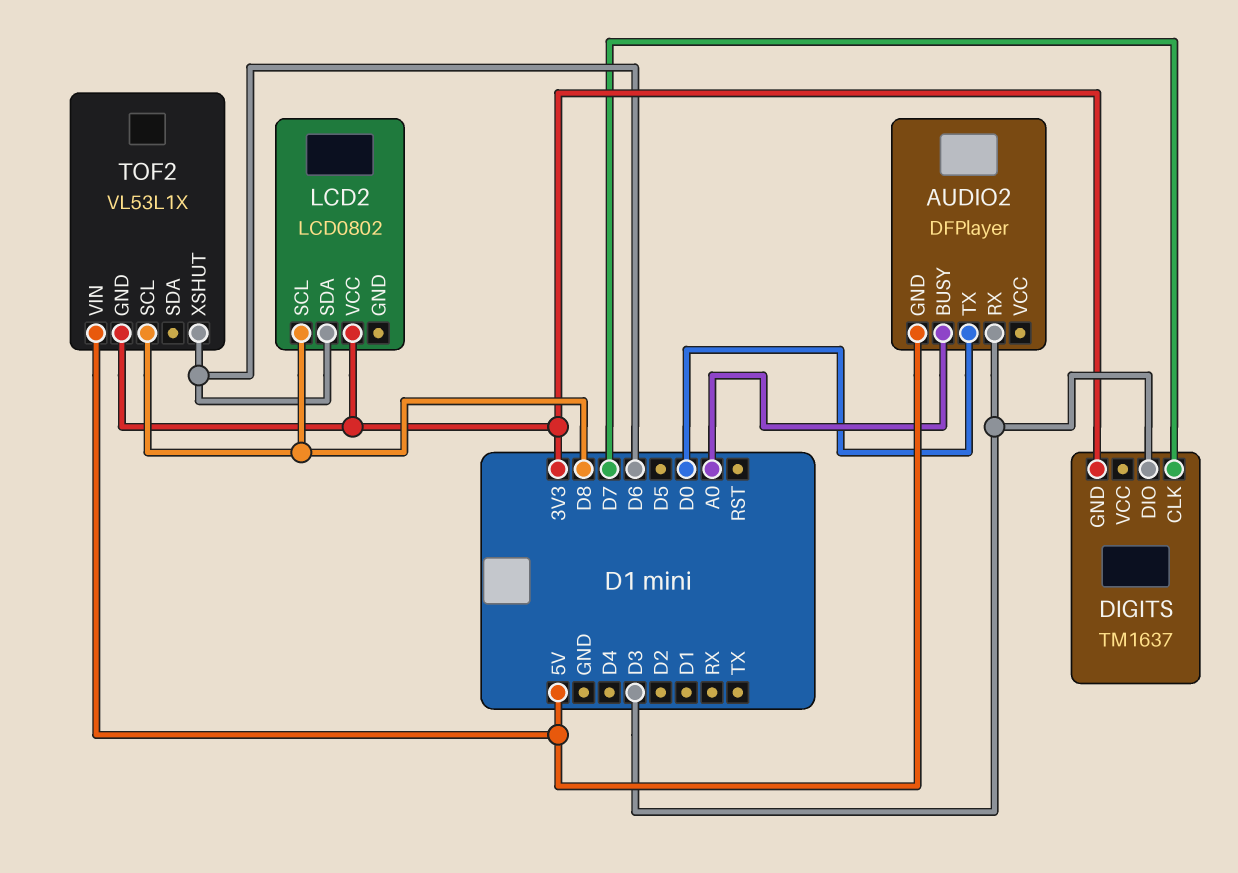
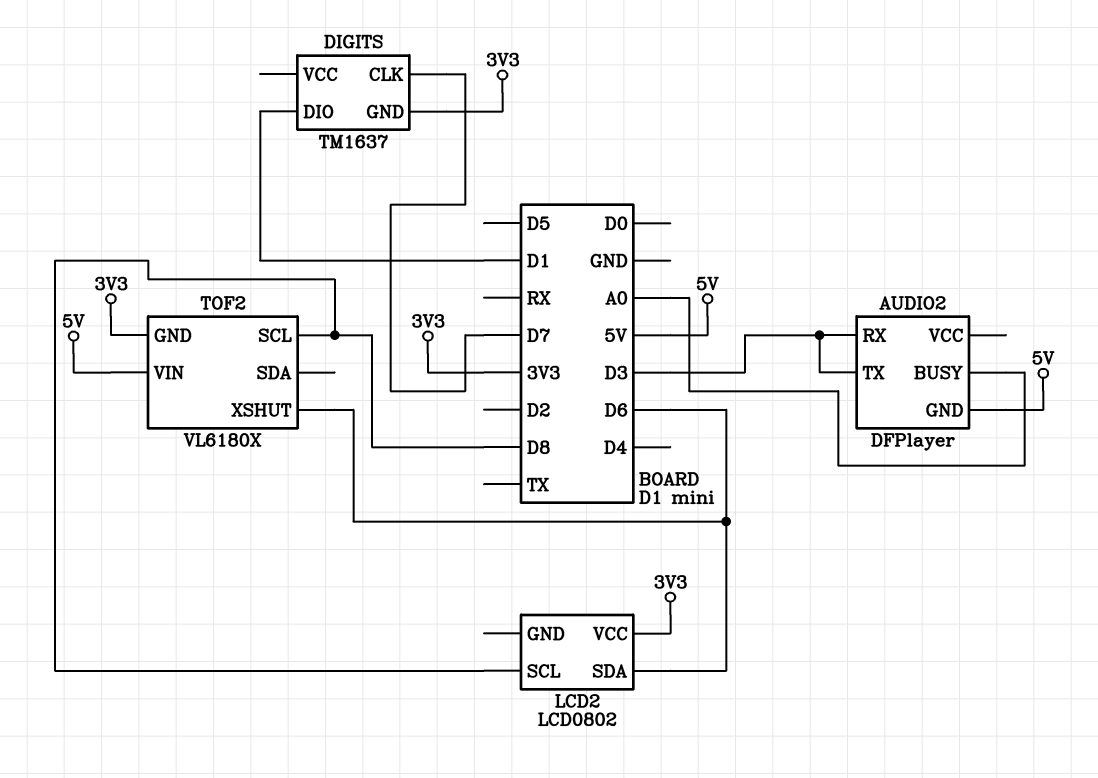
AUDIO2 pin TX: D0 -> D3
DIGITS pin DIO: D3 -> D1
TOF2: VL53L1X -> VL6180X

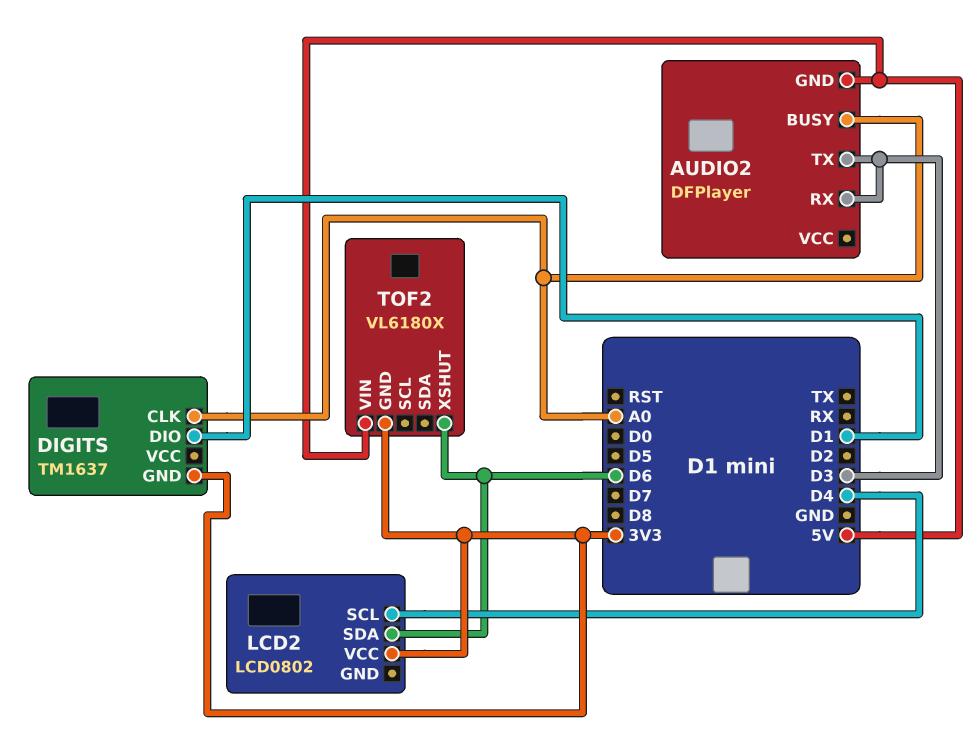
DIGITS pin CLK: D7 -> A0
LCD2 pin SCL: D8 -> D4
TOF2 pin SCL: D8 -> none

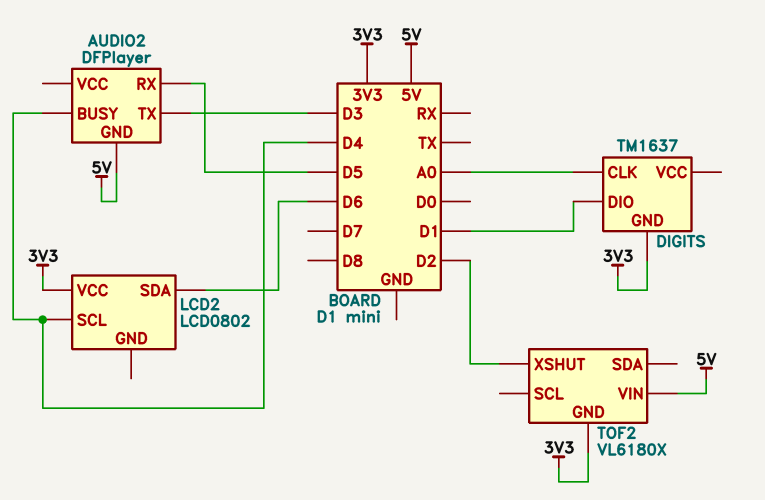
AUDIO2 pin BUSY: A0 -> D4
AUDIO2 pin RX: D3 -> D5
TOF2 pin XSHUT: D6 -> D2

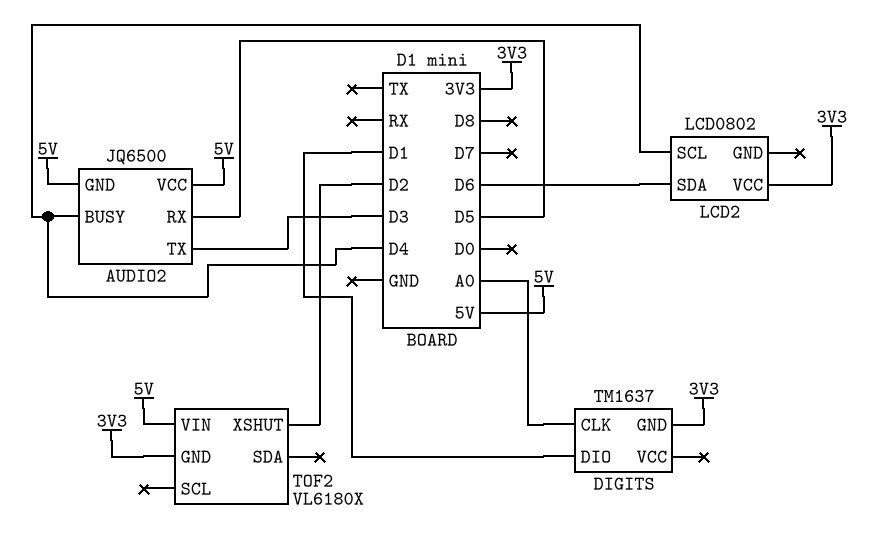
AUDIO2: DFPlayer -> JQ6500
AUDIO2 pin VCC: none -> 5V

